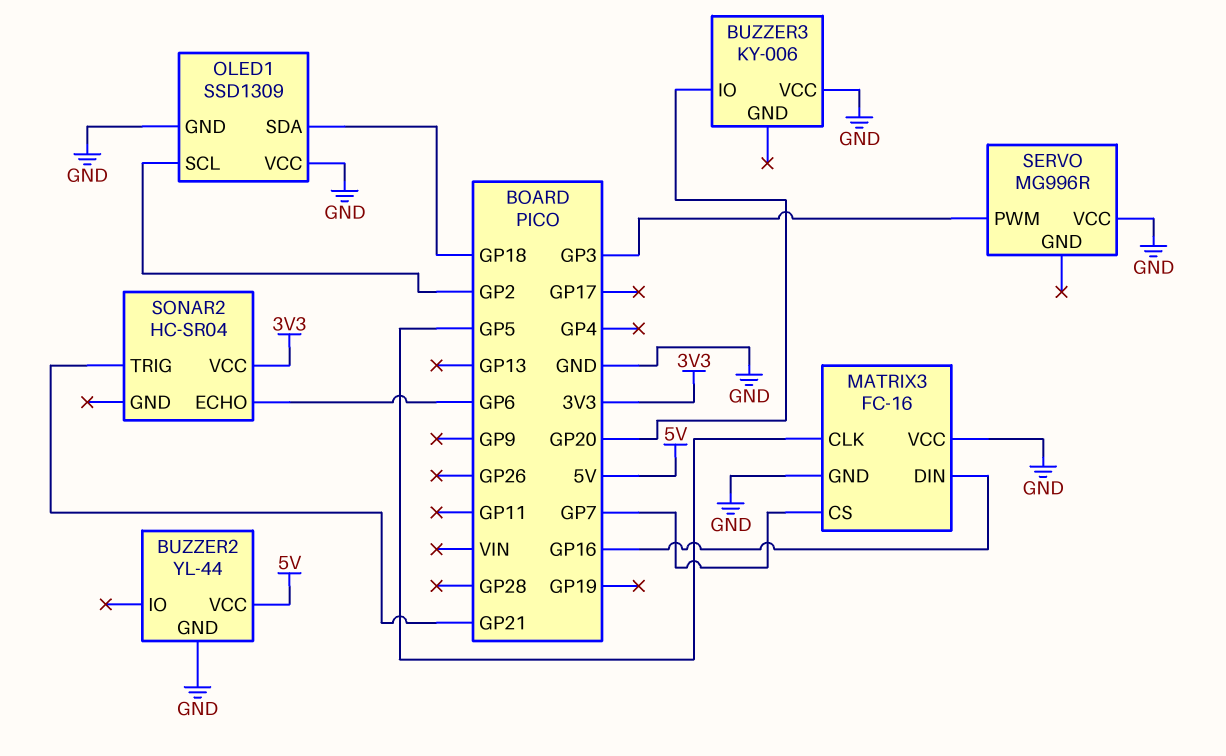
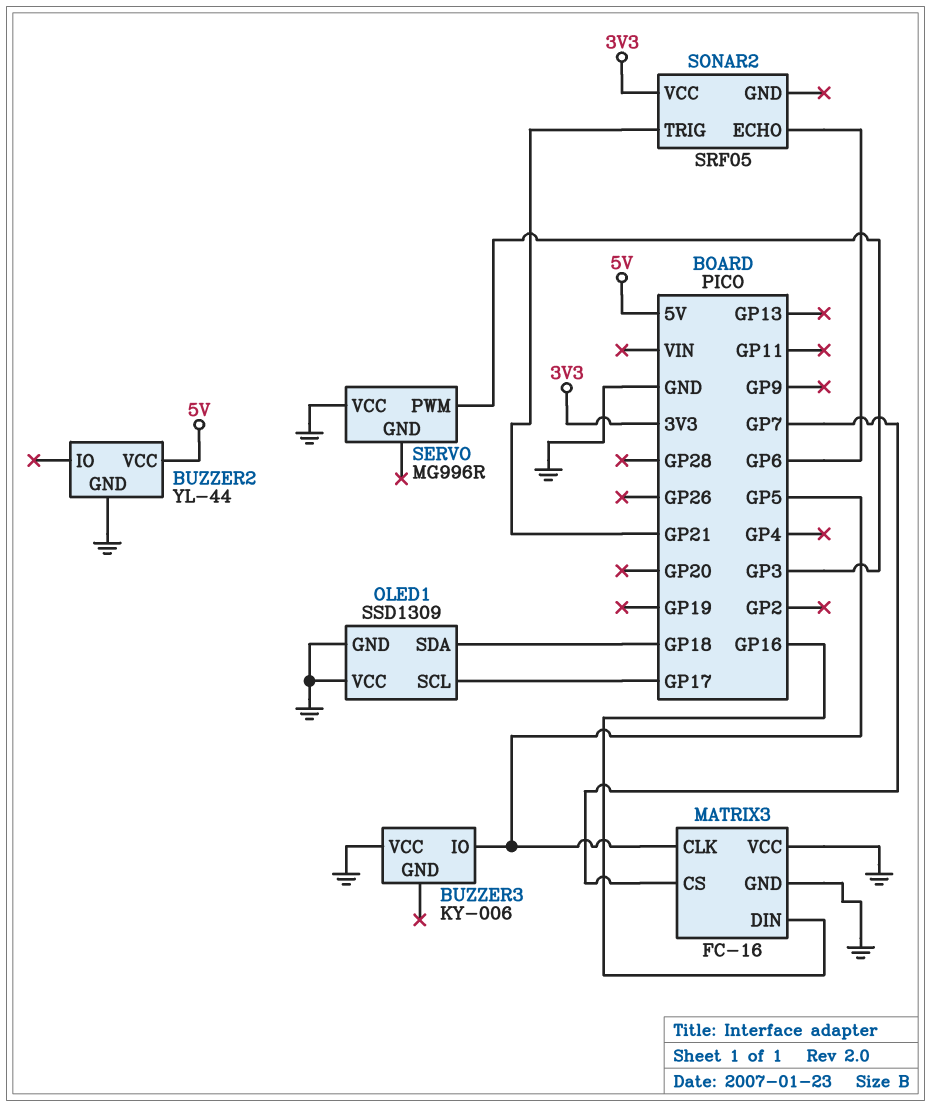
BUZZER3 pin IO: GP20 -> GP5
OLED1 pin SCL: GP2 -> GP17
SONAR2: HC-SR04 -> SRF05

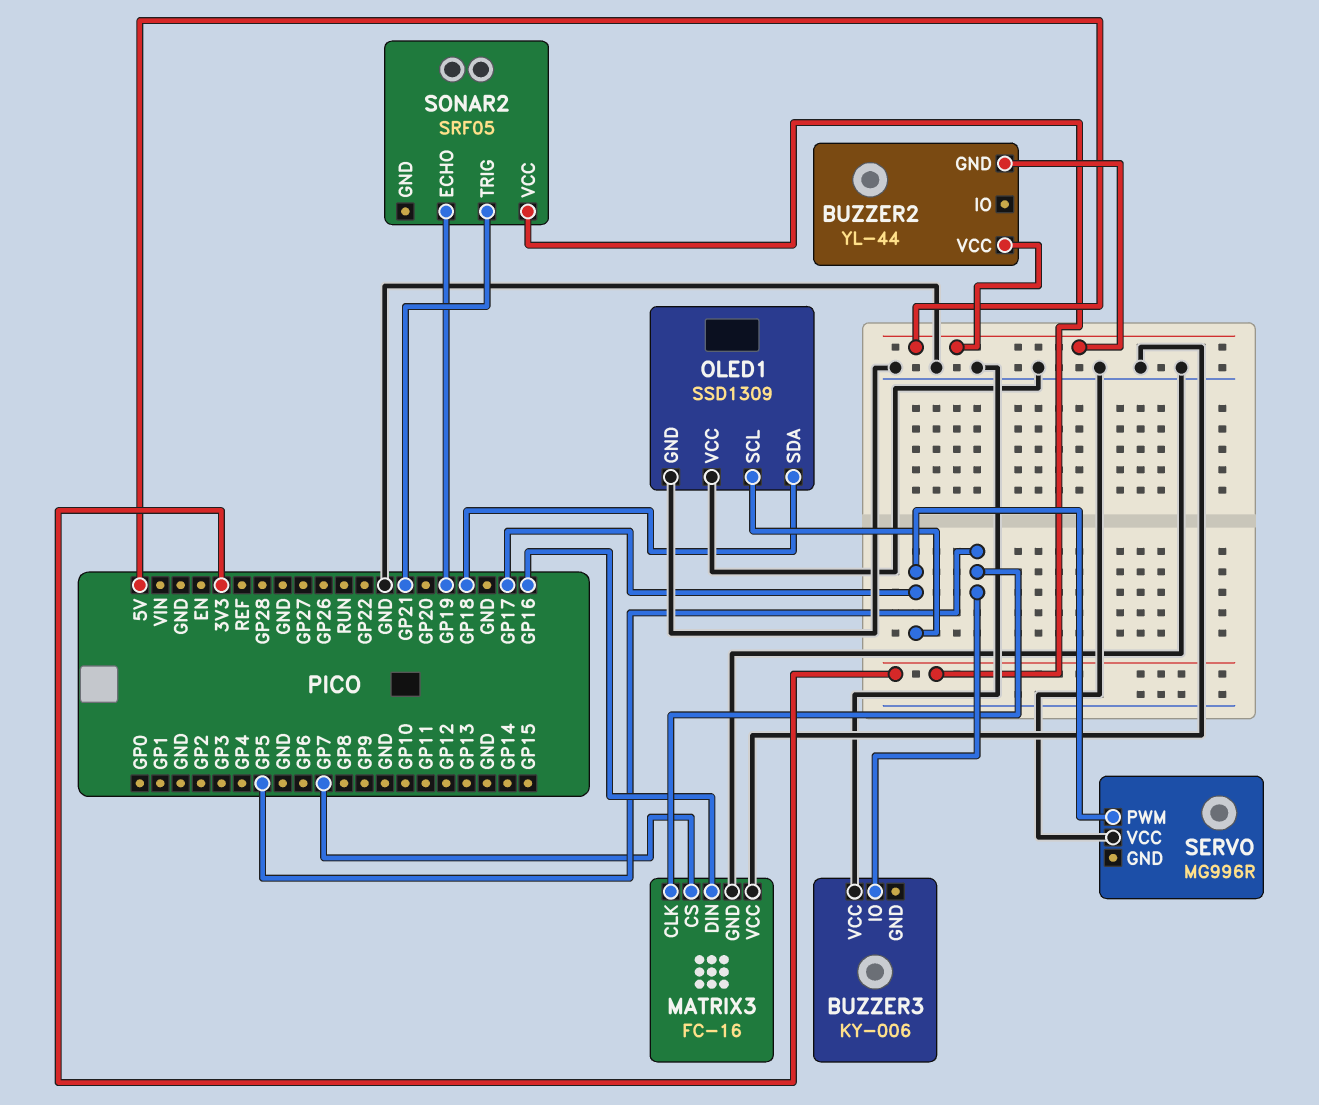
BUZZER2 pin GND: GND -> 5V
SERVO pin PWM: GP3 -> GP17
SONAR2 pin ECHO: GP6 -> GP19

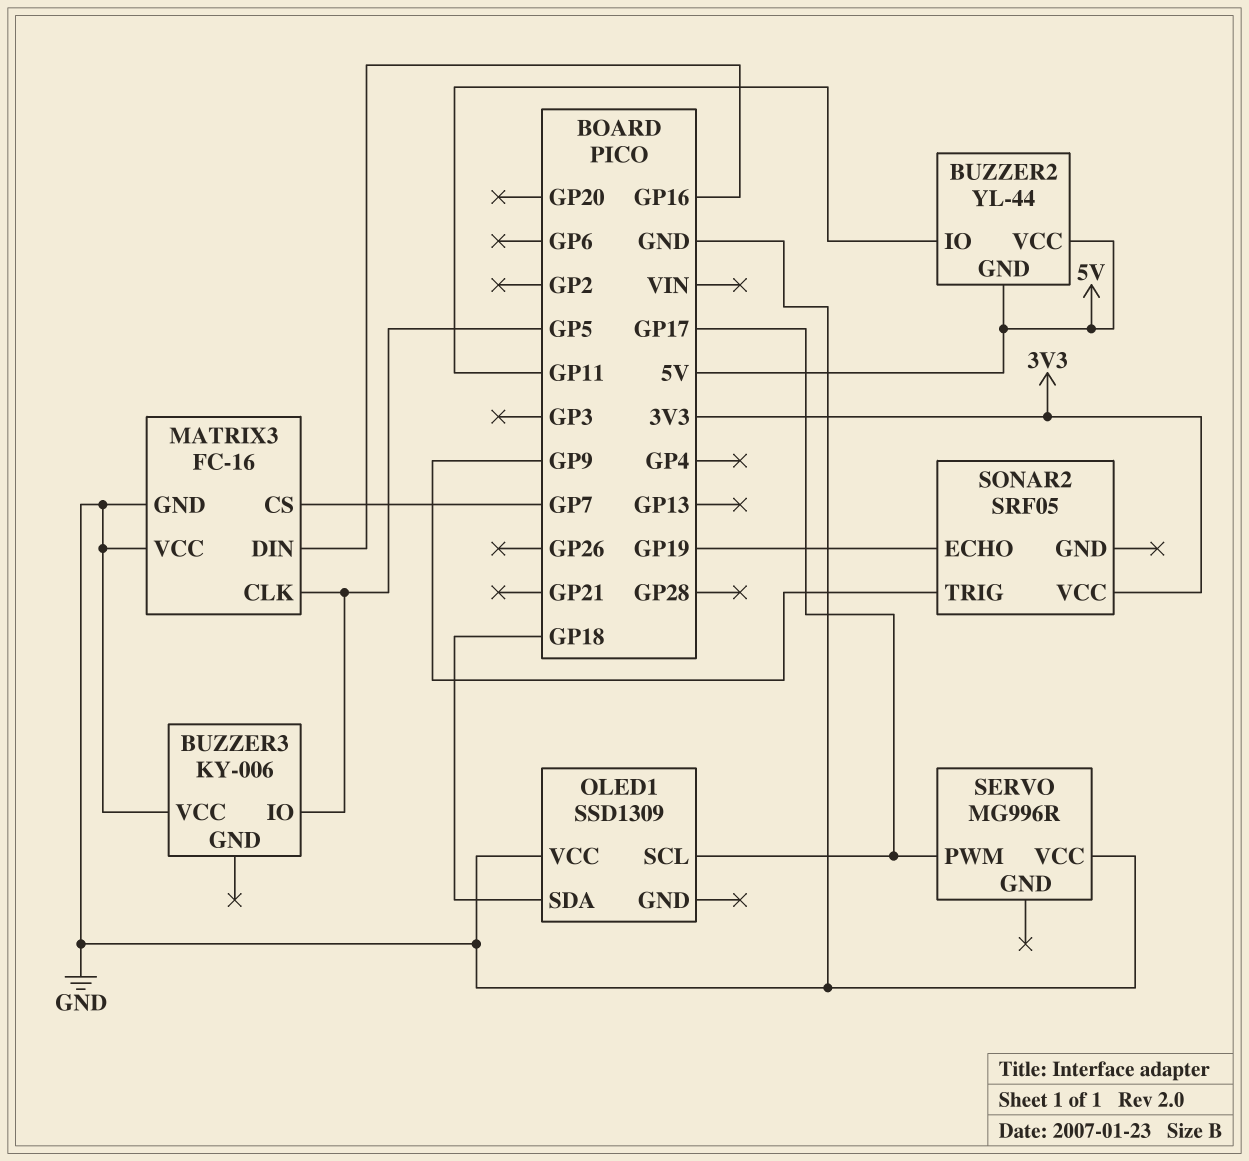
BUZZER2 pin IO: none -> GP11
OLED1 pin GND: GND -> none
SONAR2 pin TRIG: GP21 -> GP9

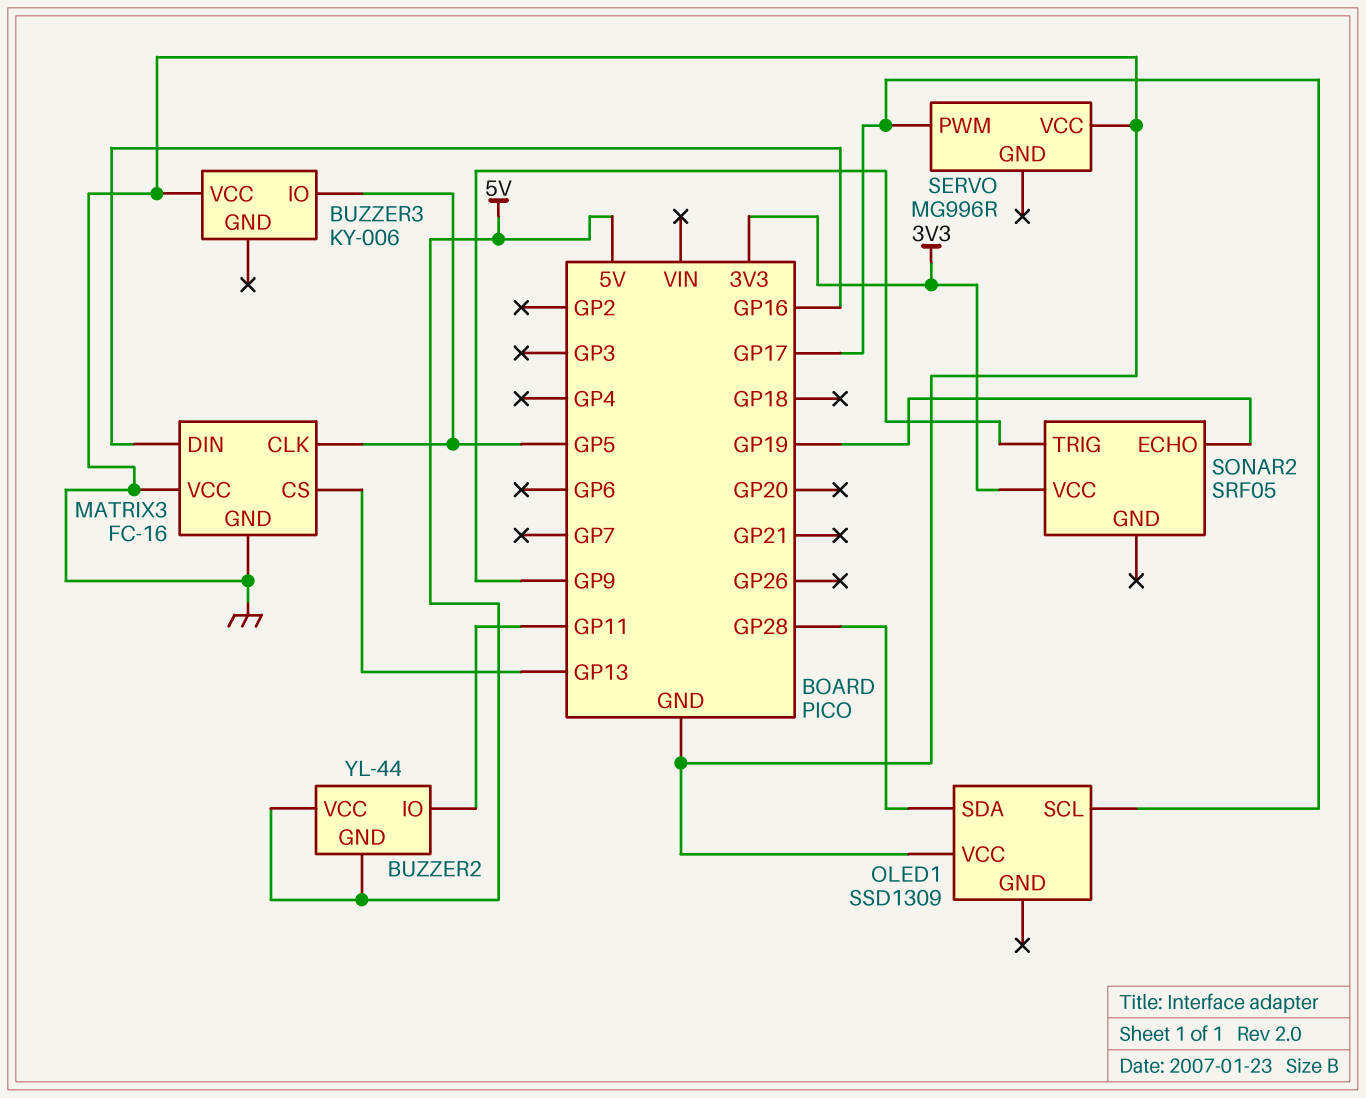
MATRIX3 pin CS: GP7 -> GP13
OLED1 pin SDA: GP18 -> GP28

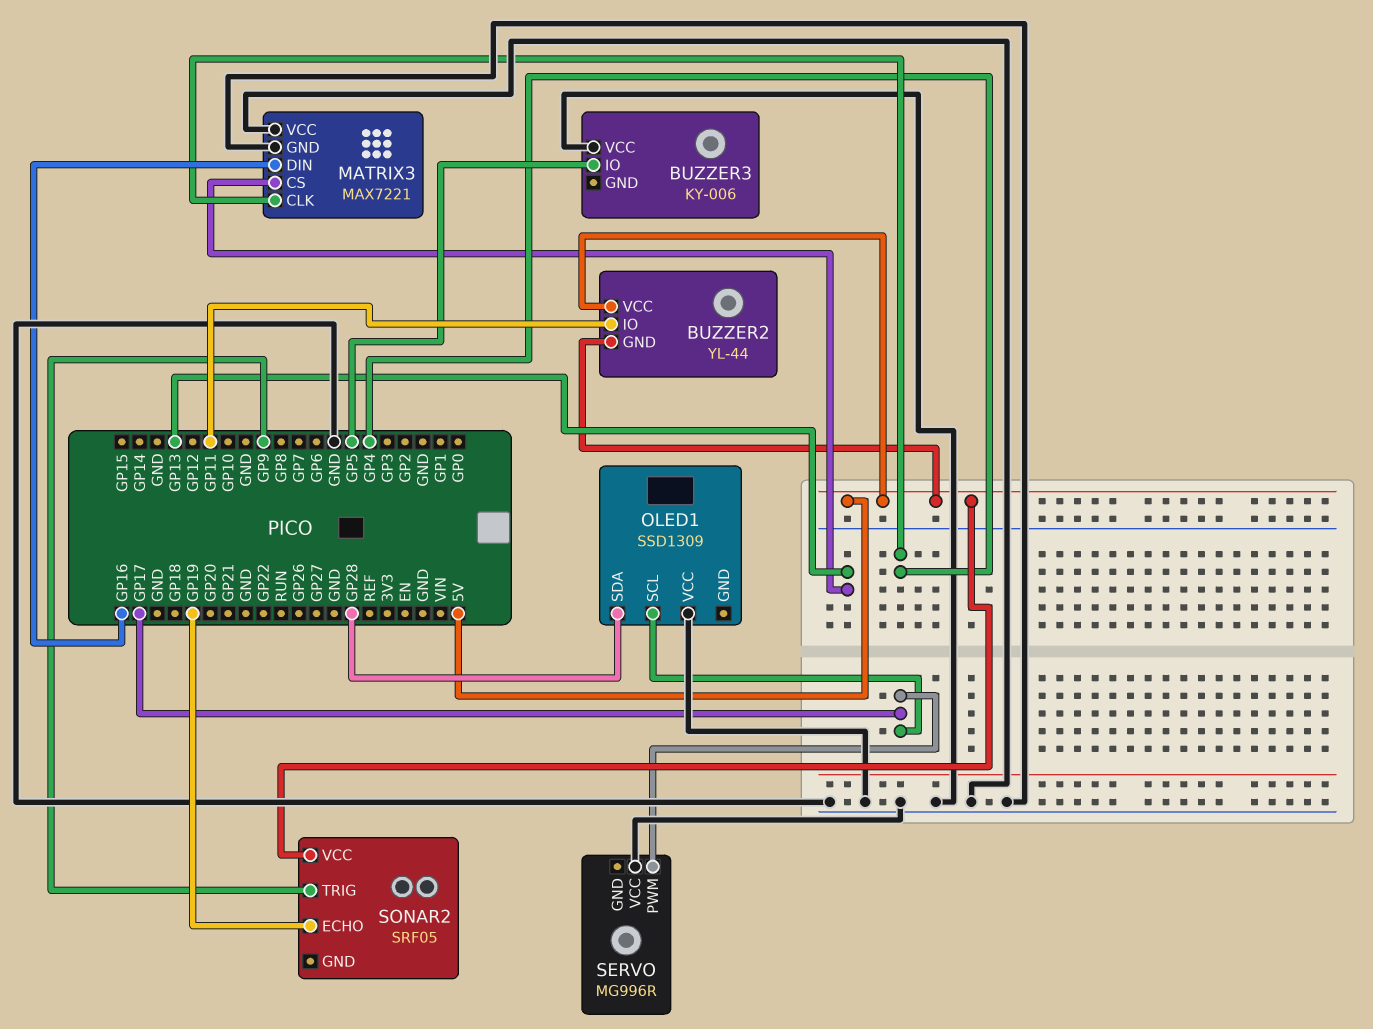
MATRIX3: FC-16 -> MAX7221
MATRIX3 pin CLK: GP5 -> GP4
SONAR2 pin VCC: 3V3 -> 5V

